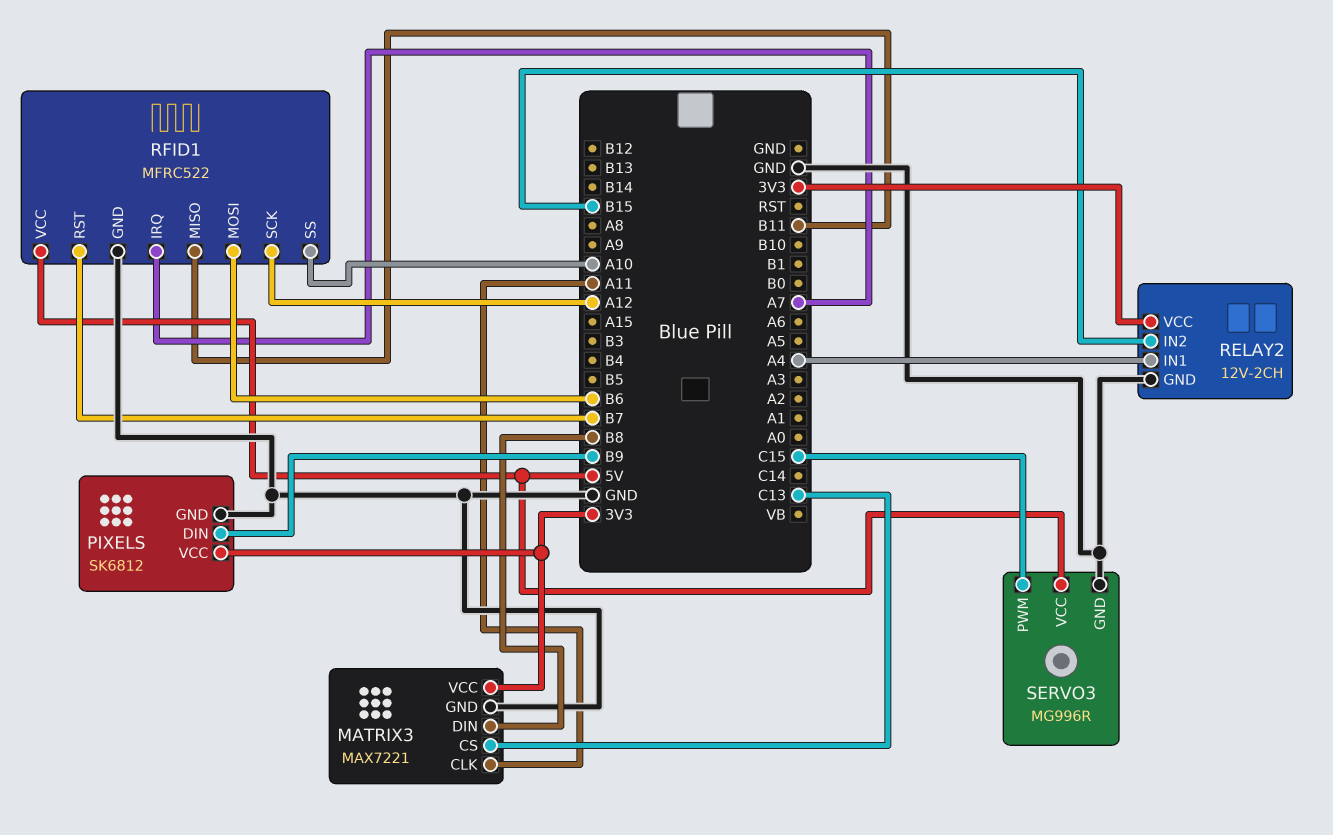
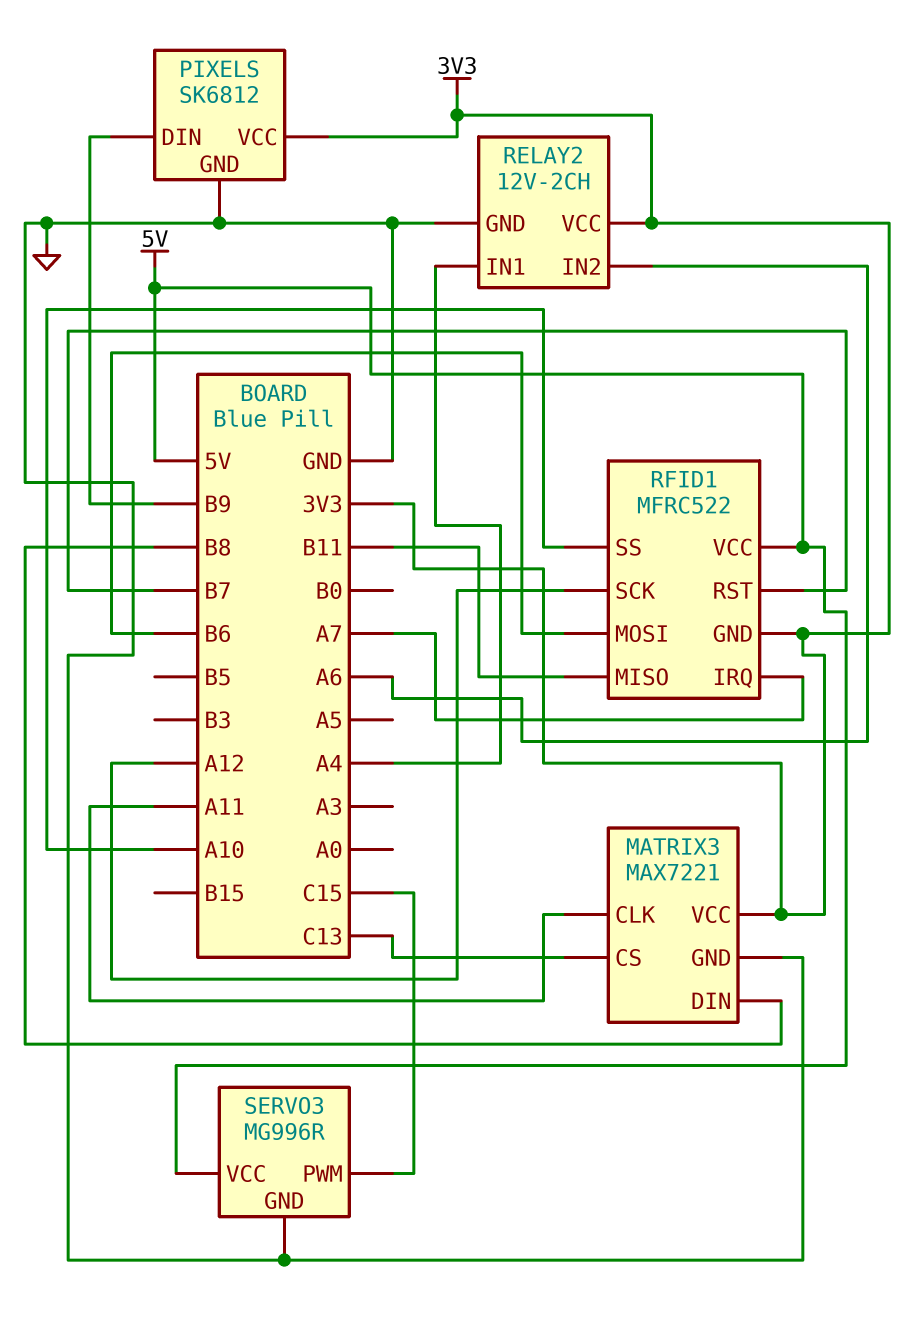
RELAY2 pin IN2: B15 -> A6
RFID1 pin GND: GND -> 3V3

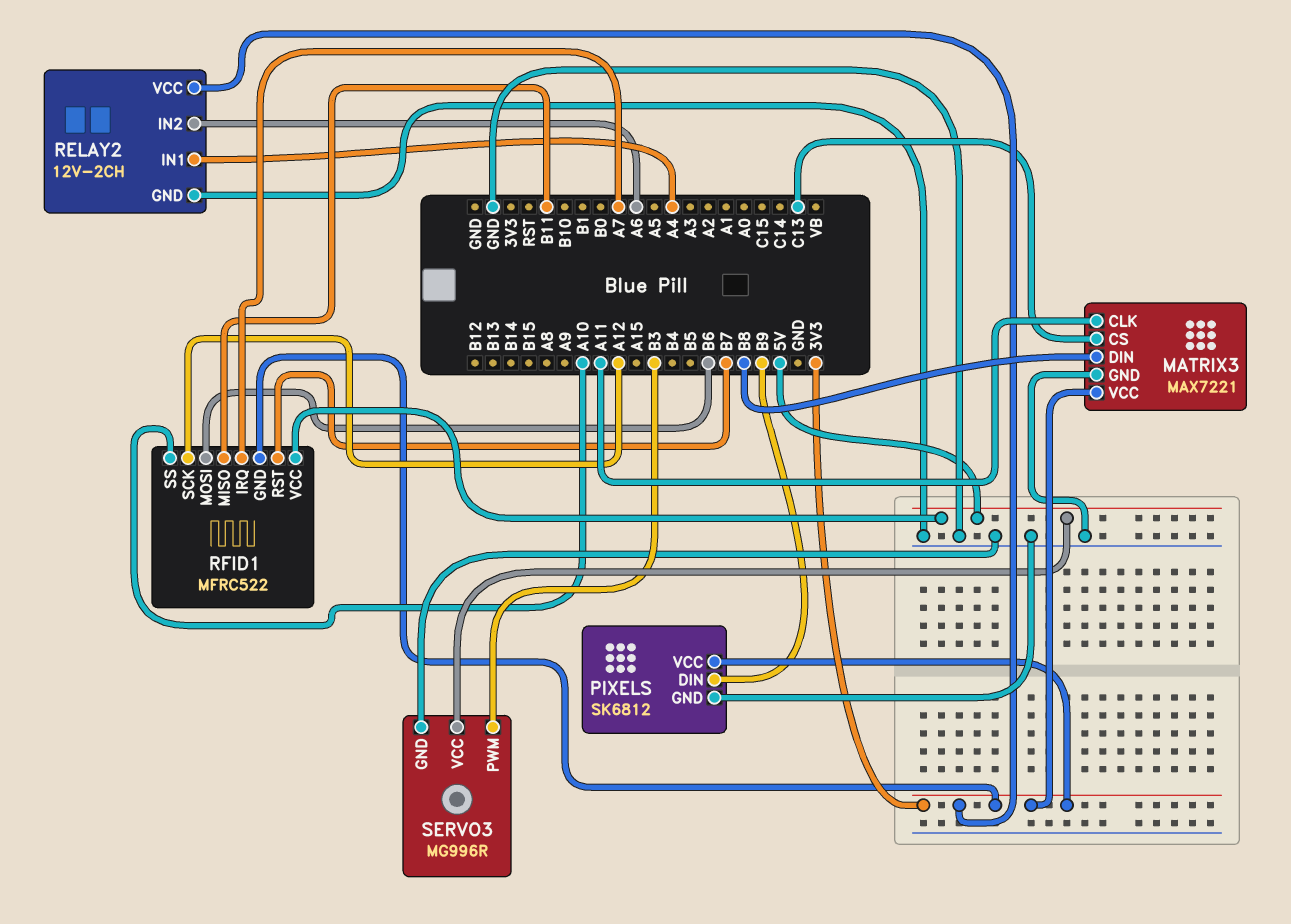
SERVO3 pin PWM: C15 -> B3

